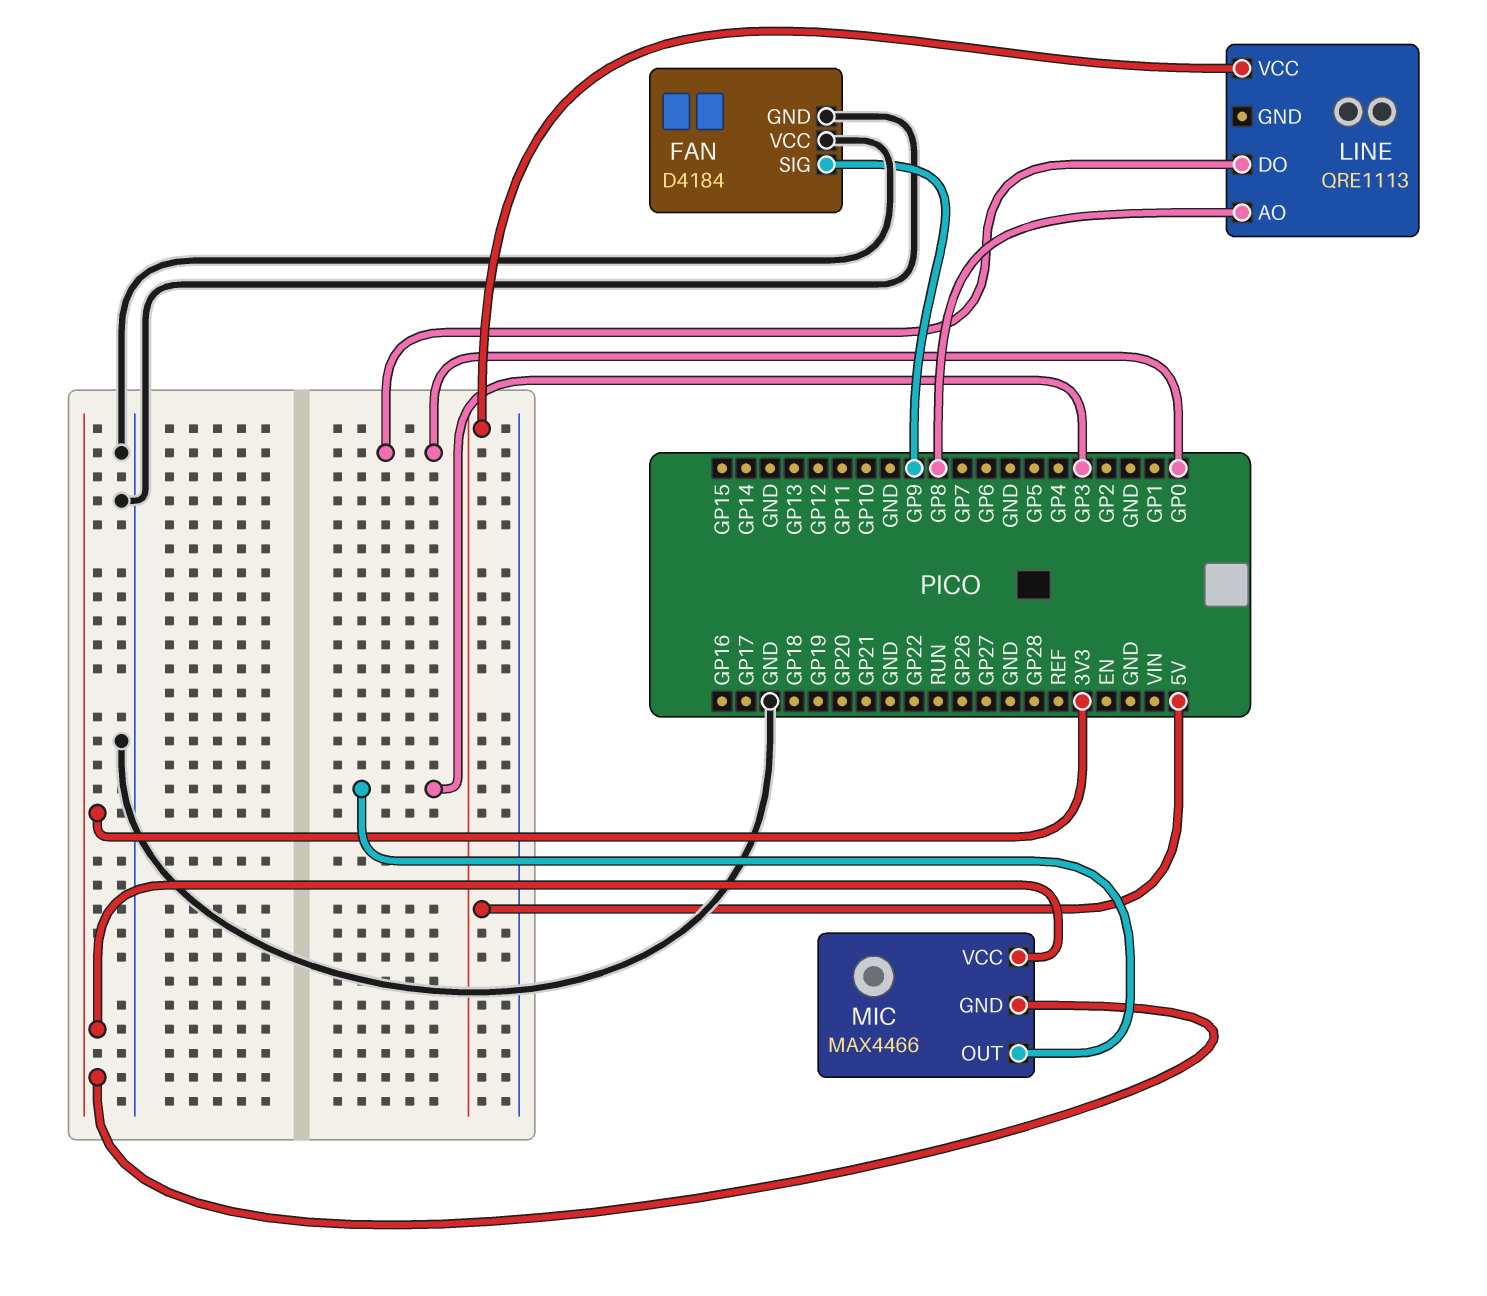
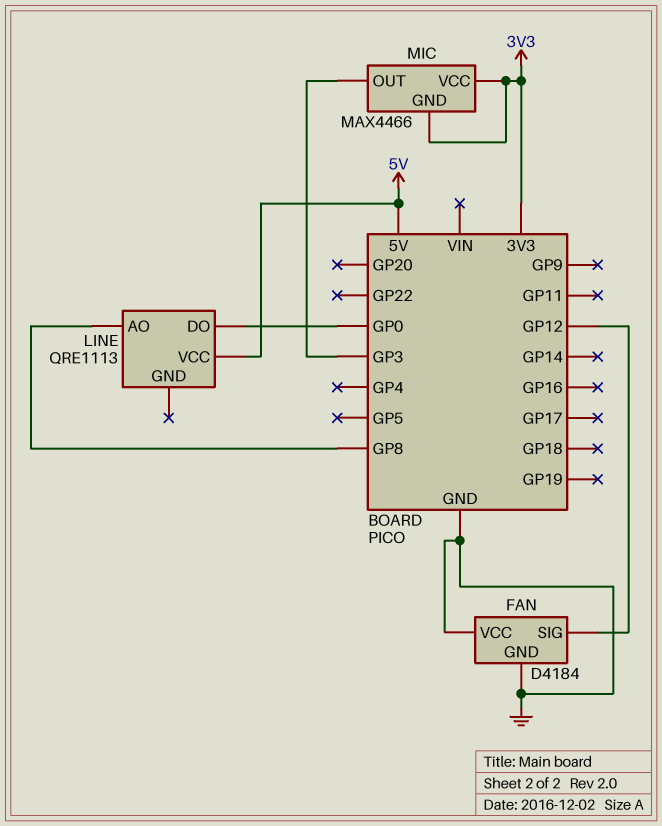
FAN pin SIG: GP9 -> GP12

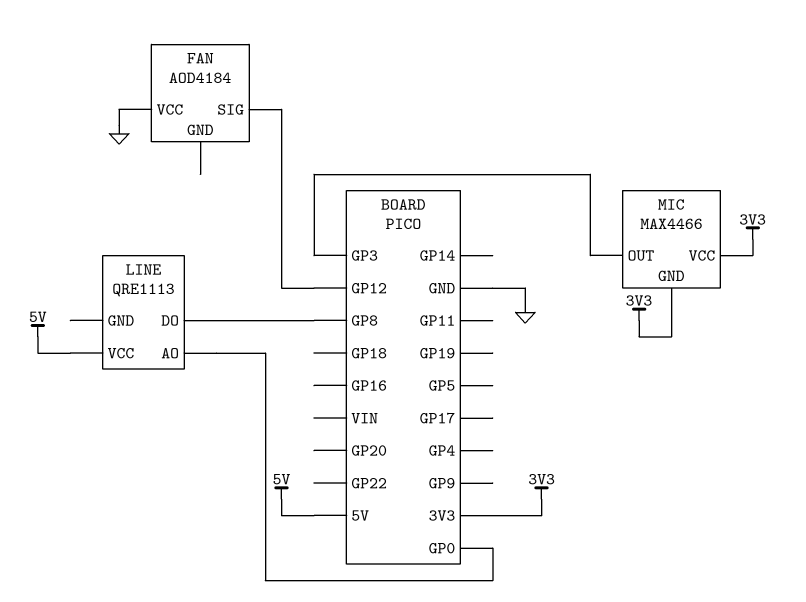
FAN: D4184 -> AOD4184
FAN pin GND: GND -> none
LINE pin AO: GP8 -> GP0
LINE pin DO: GP0 -> GP8

